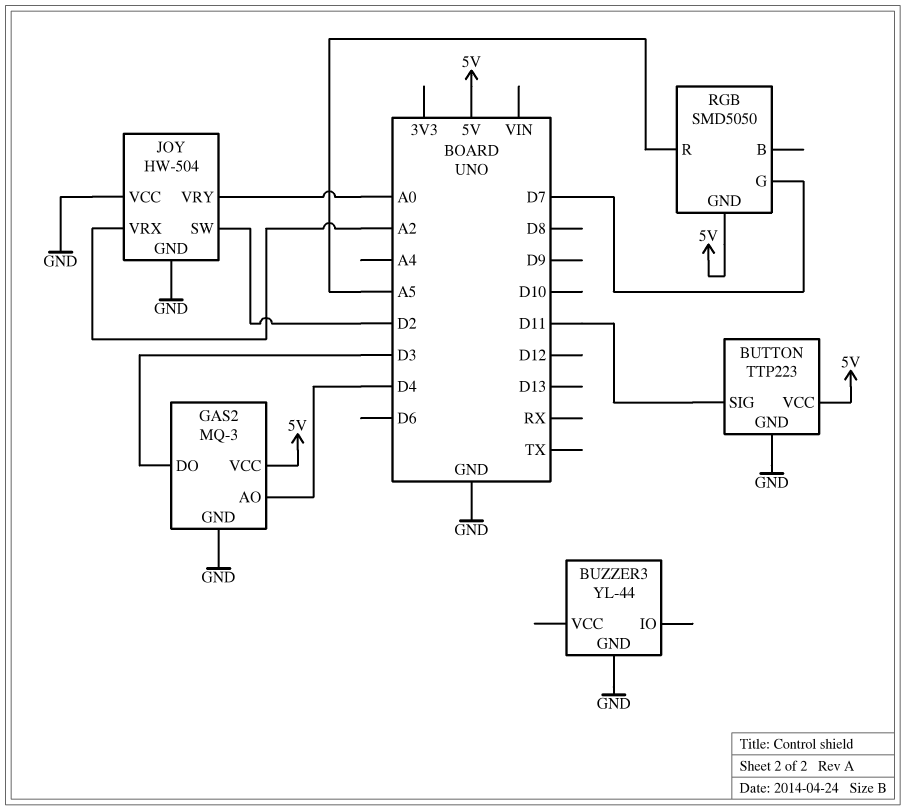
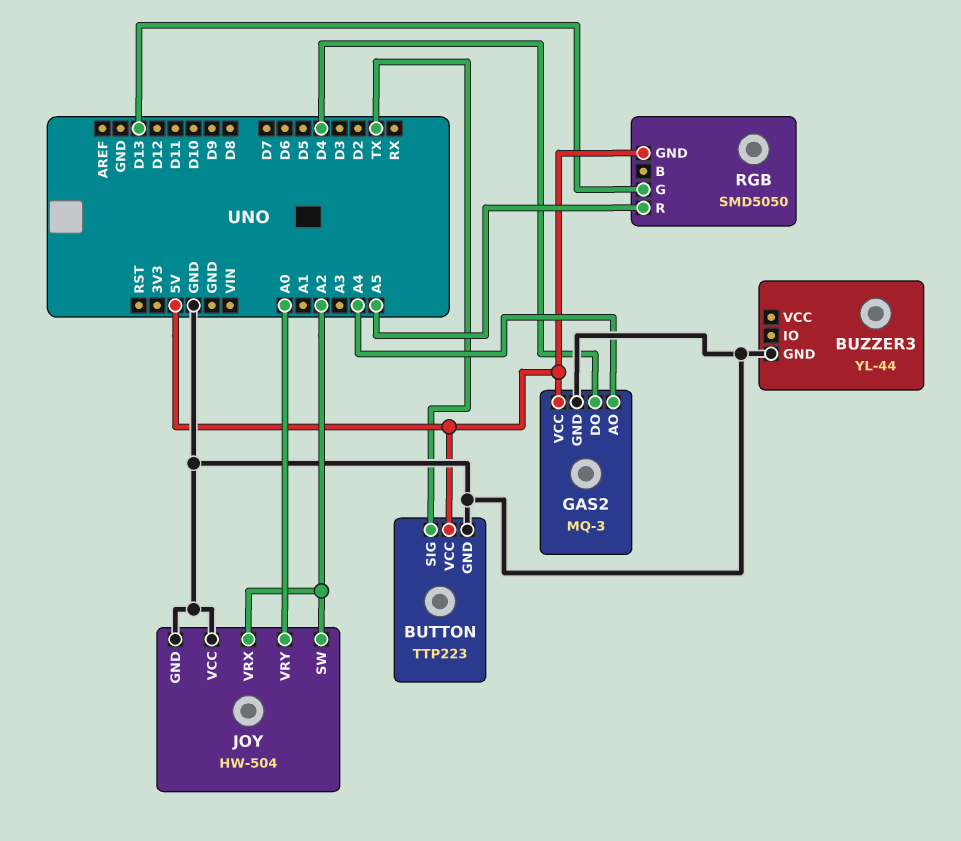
BUTTON pin SIG: D11 -> TX
GAS2 pin AO: D4 -> A4
GAS2 pin DO: D3 -> D4
JOY pin SW: D2 -> A2
RGB pin G: D7 -> D13

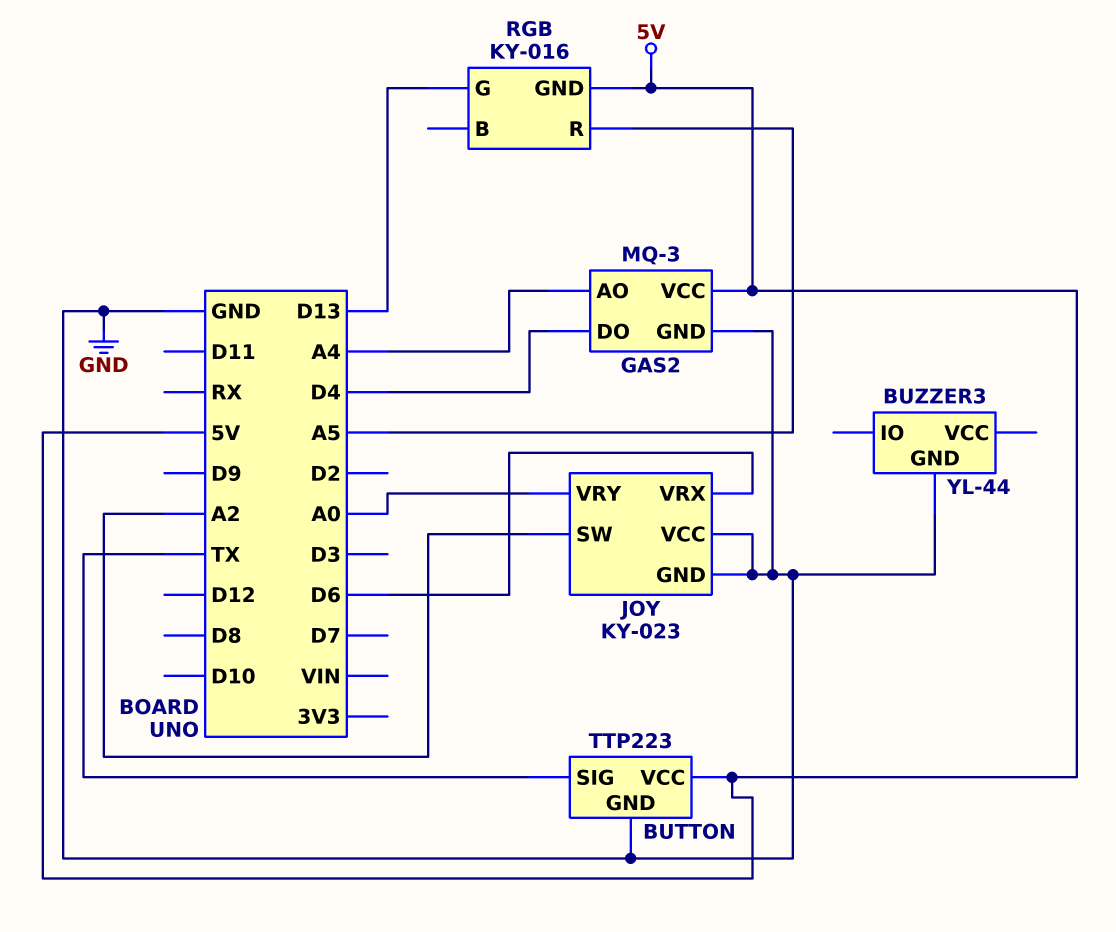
JOY: HW-504 -> KY-023
JOY pin VRX: A2 -> D6
RGB: SMD5050 -> KY-016

